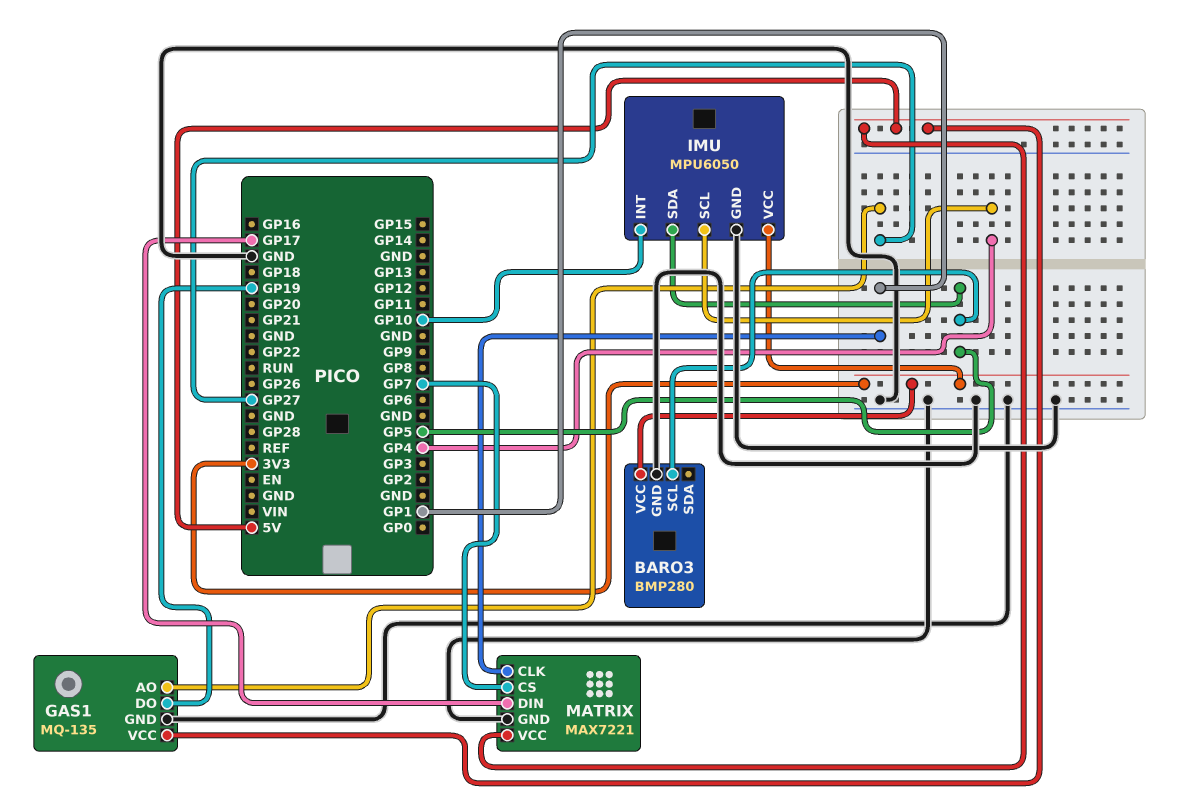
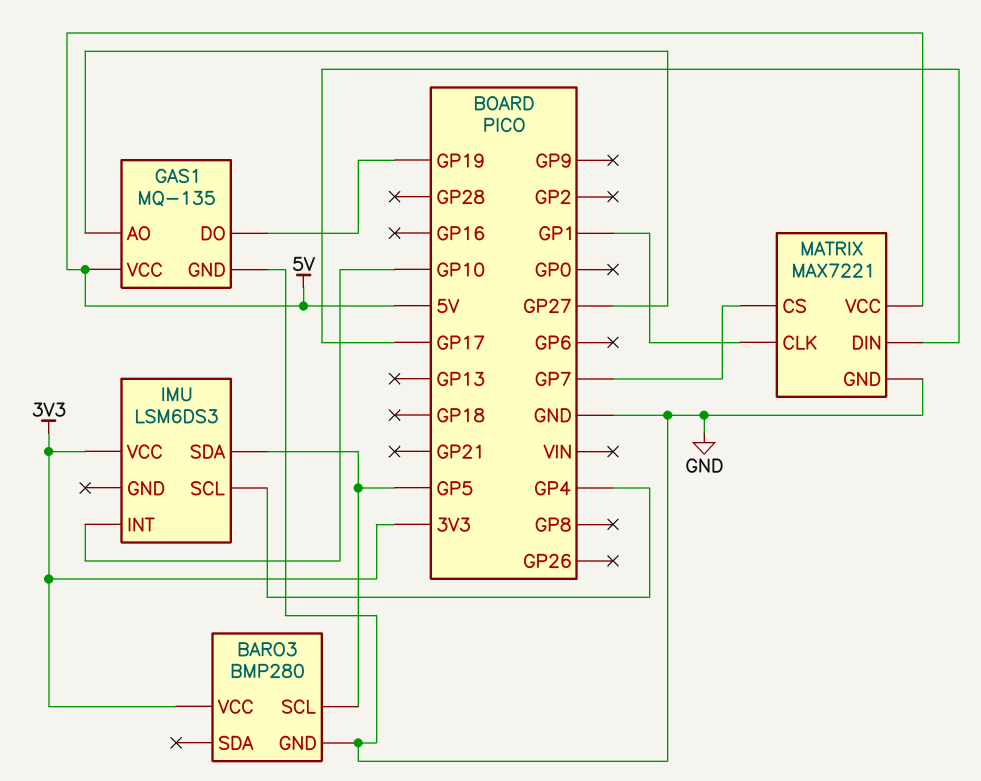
IMU: MPU6050 -> LSM6DS3
IMU pin GND: GND -> none

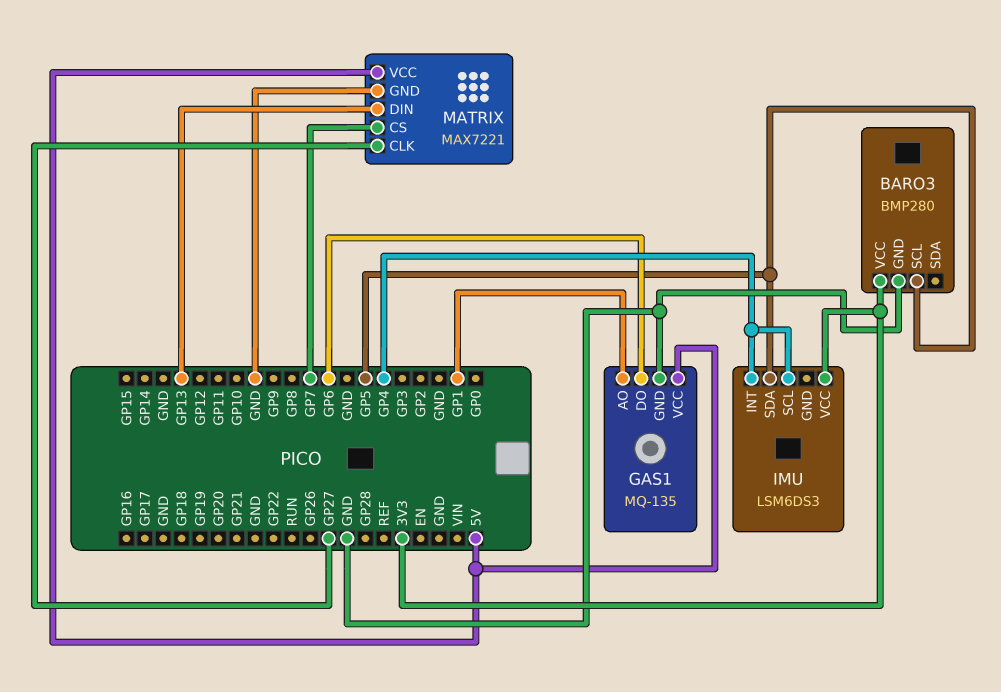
GAS1 pin AO: GP27 -> GP1
GAS1 pin DO: GP19 -> GP6
IMU pin INT: GP10 -> GP4
MATRIX pin CLK: GP1 -> GP27
MATRIX pin DIN: GP17 -> GP13

